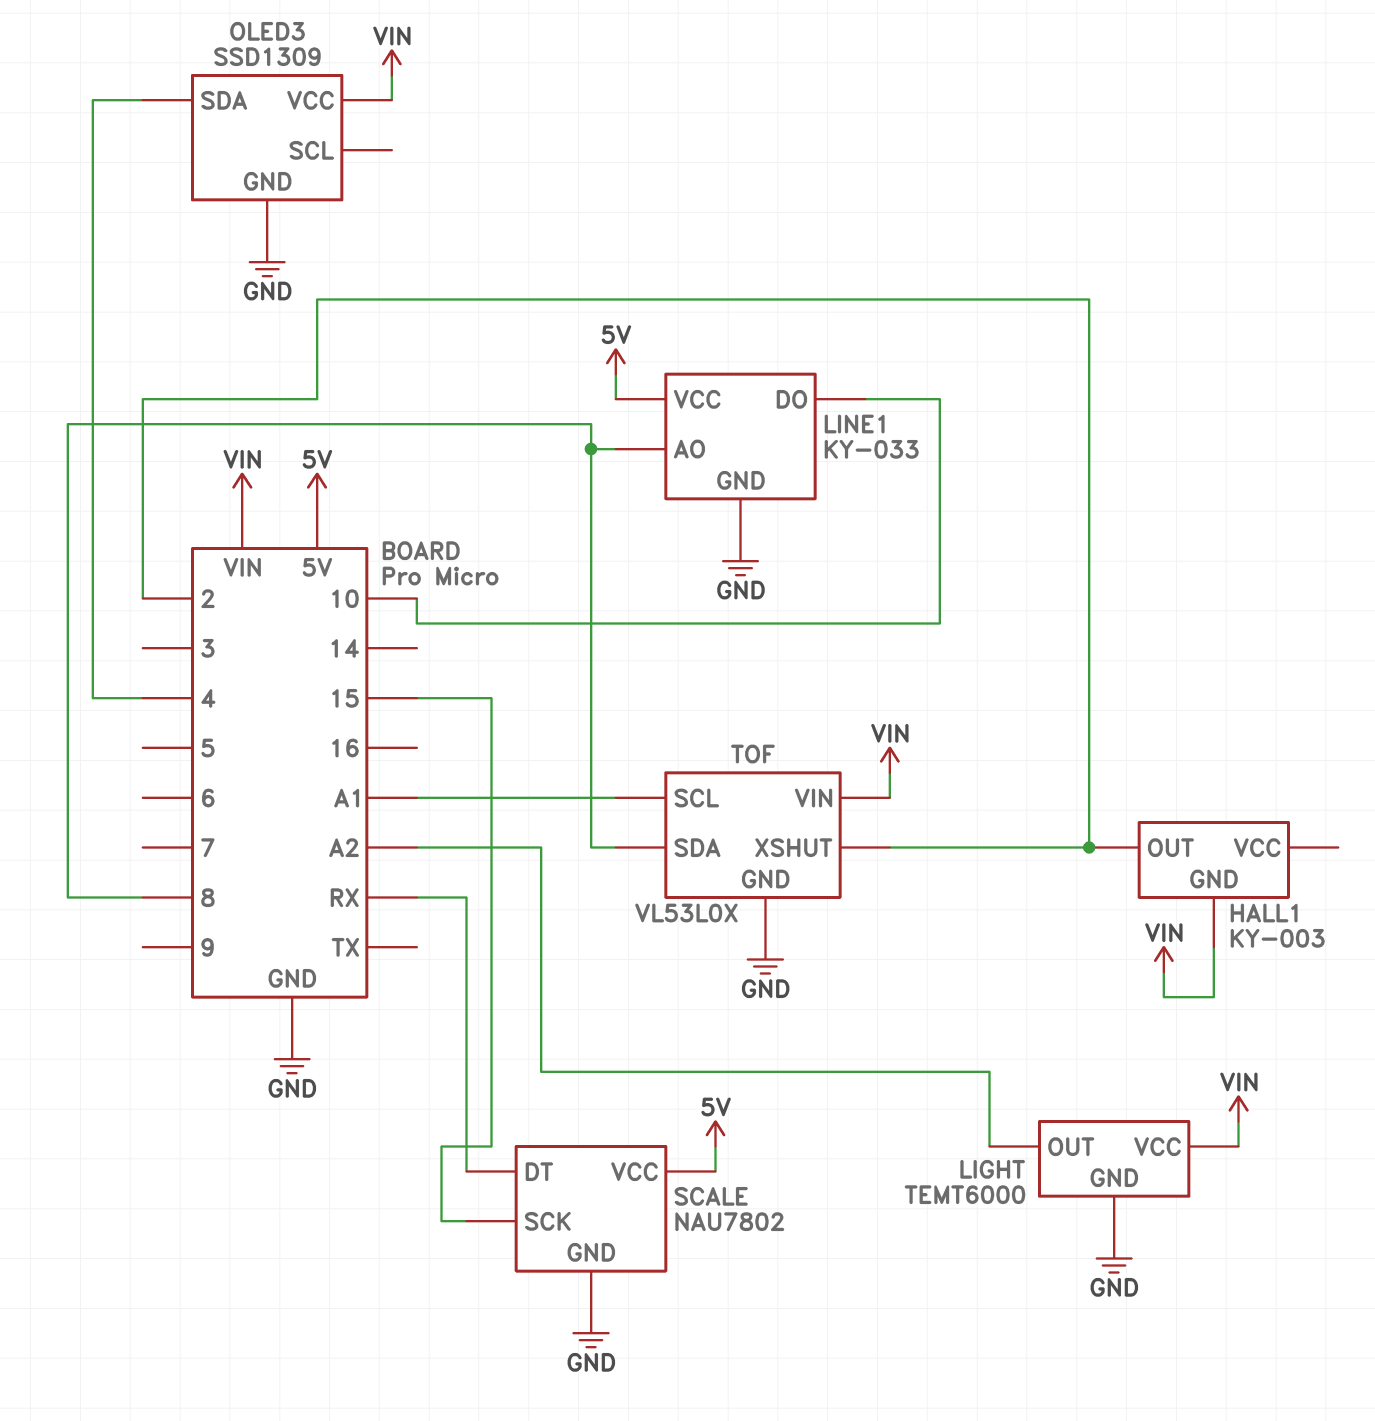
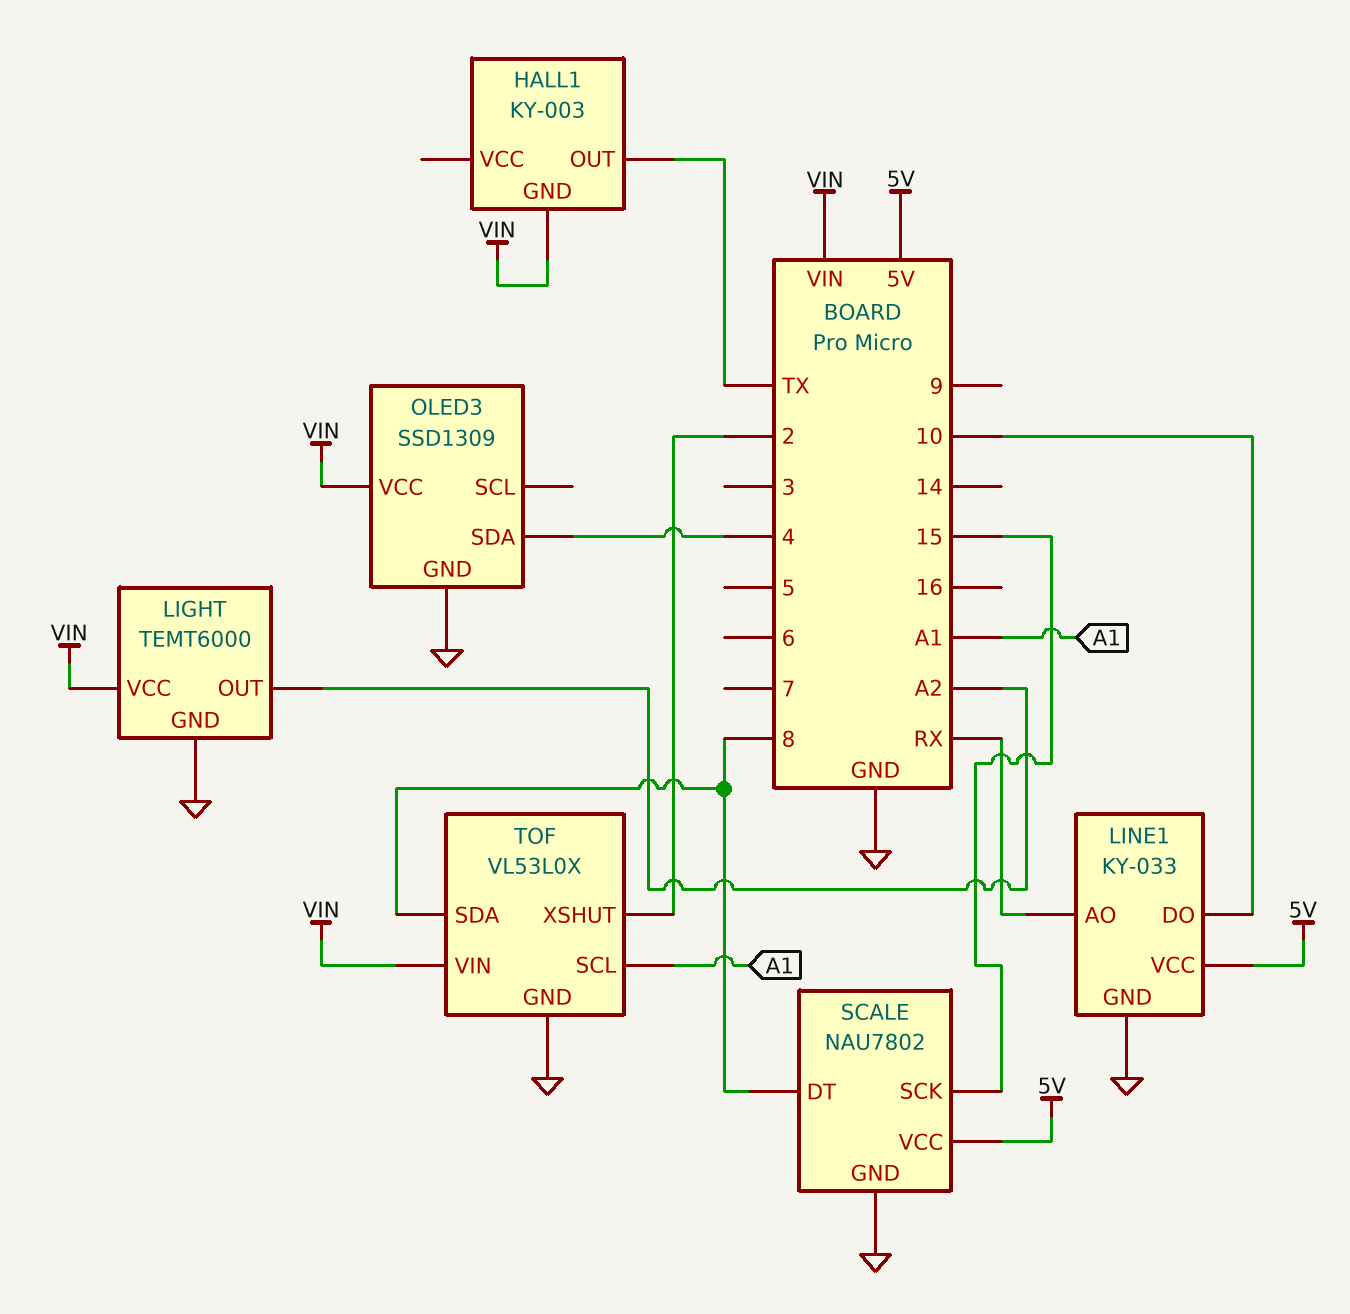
HALL1 pin OUT: 2 -> TX
LINE1 pin AO: 8 -> RX
SCALE pin DT: RX -> 8

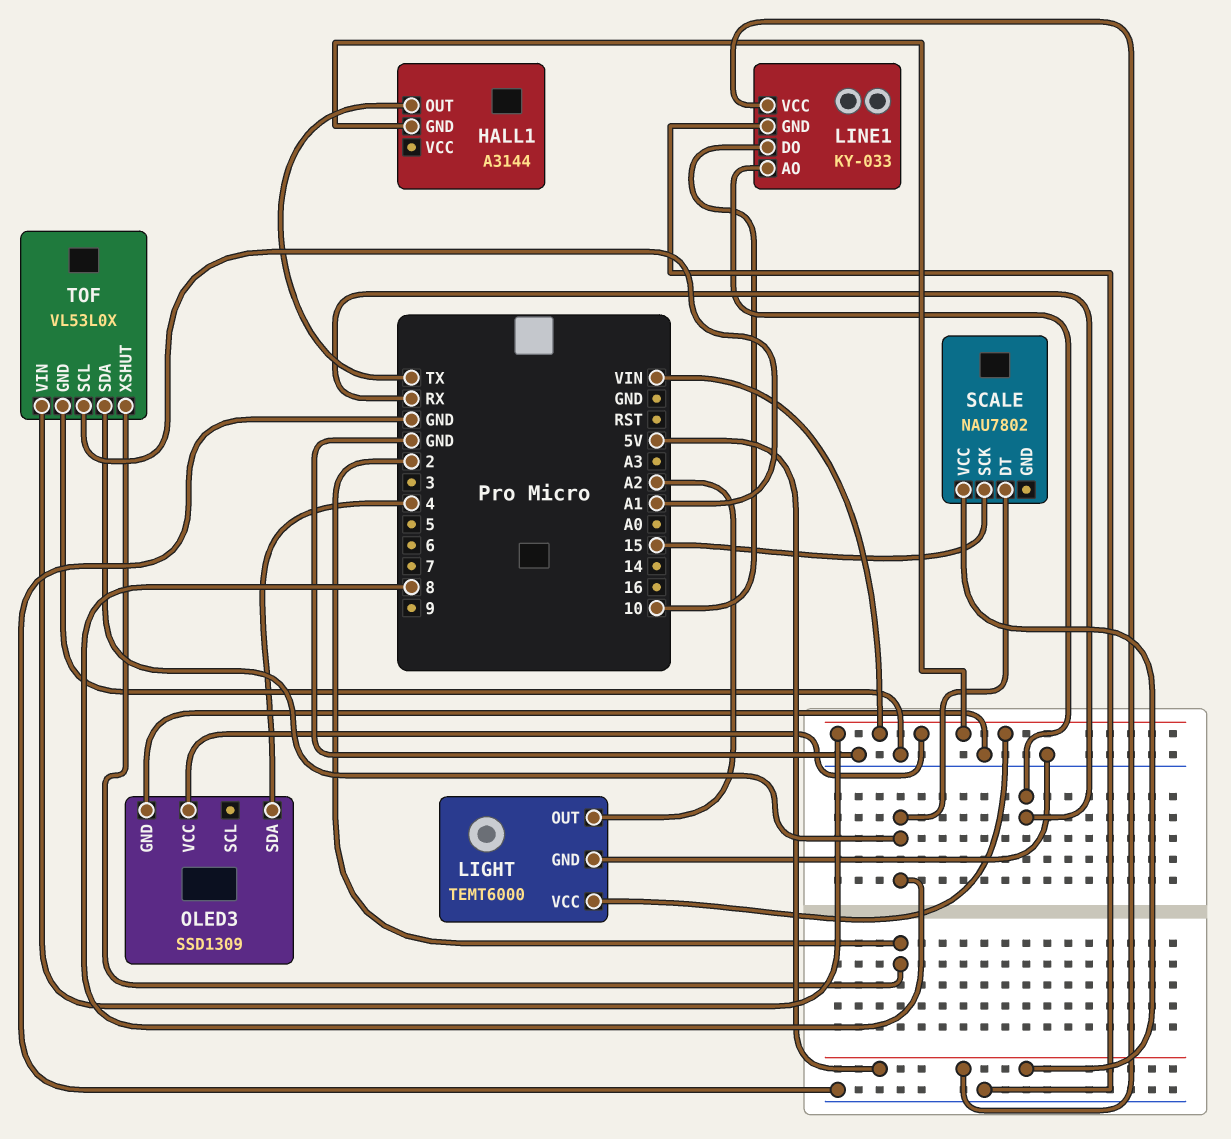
HALL1: KY-003 -> A3144
SCALE pin GND: GND -> none

